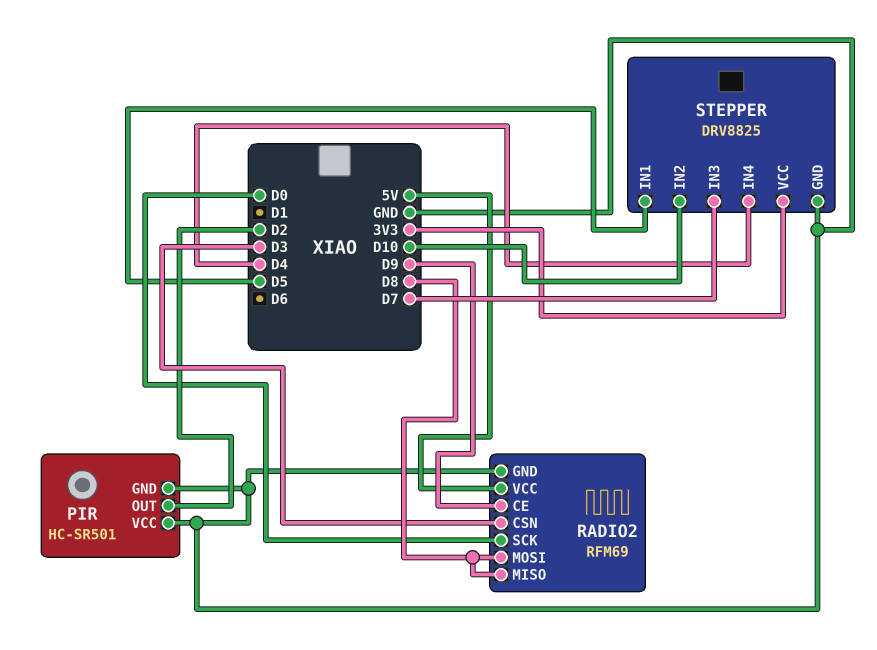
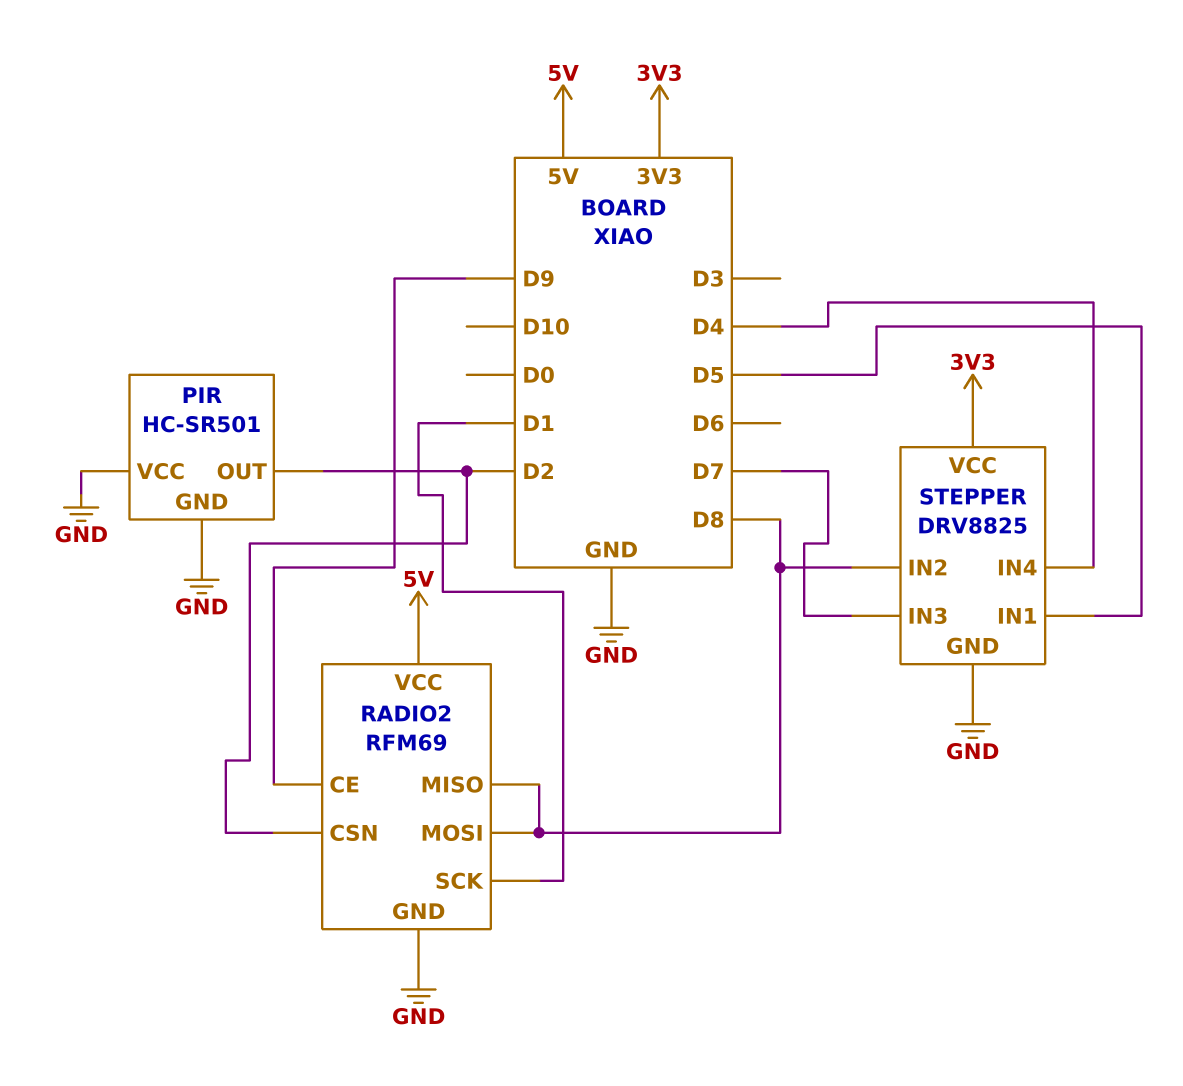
RADIO2 pin CSN: D3 -> D2
RADIO2 pin SCK: D0 -> D1
STEPPER pin IN2: D10 -> D8

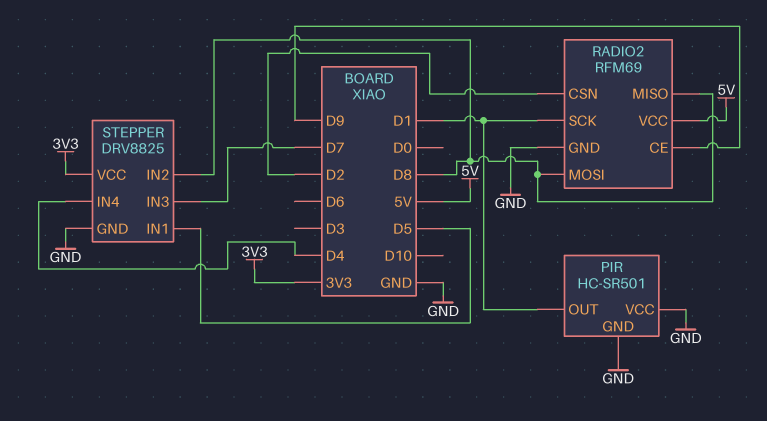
PIR pin OUT: D2 -> D1

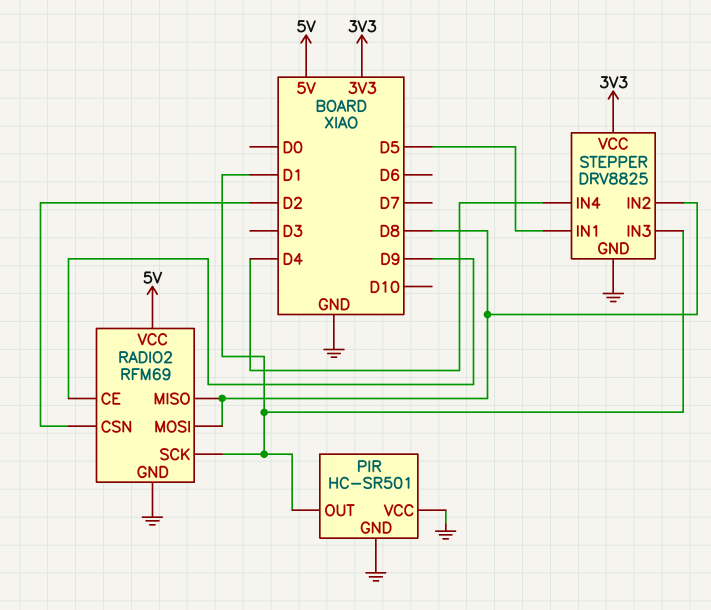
STEPPER pin IN3: D7 -> D1

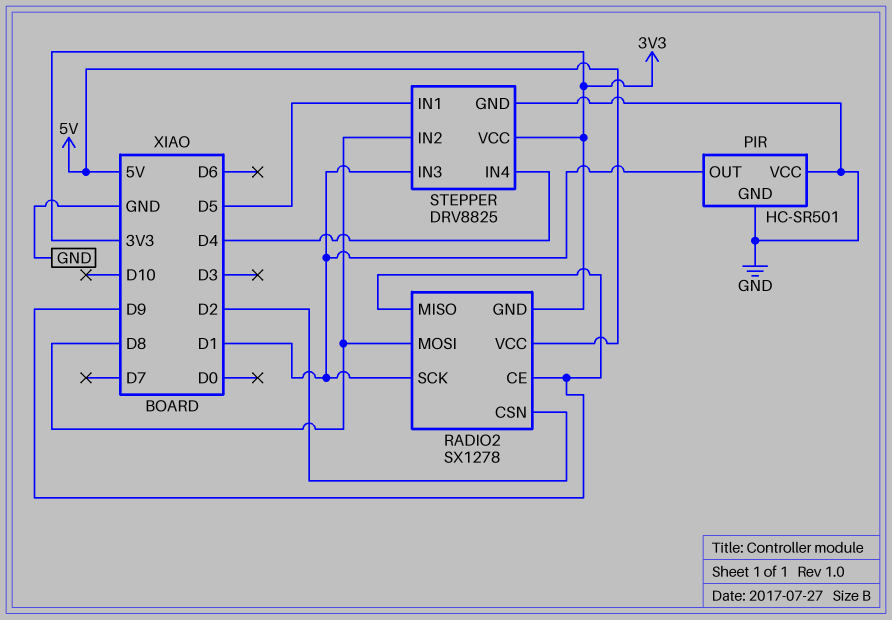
RADIO2: RFM69 -> SX1278
RADIO2 pin GND: GND -> 3V3
RADIO2 pin MISO: D8 -> D9

